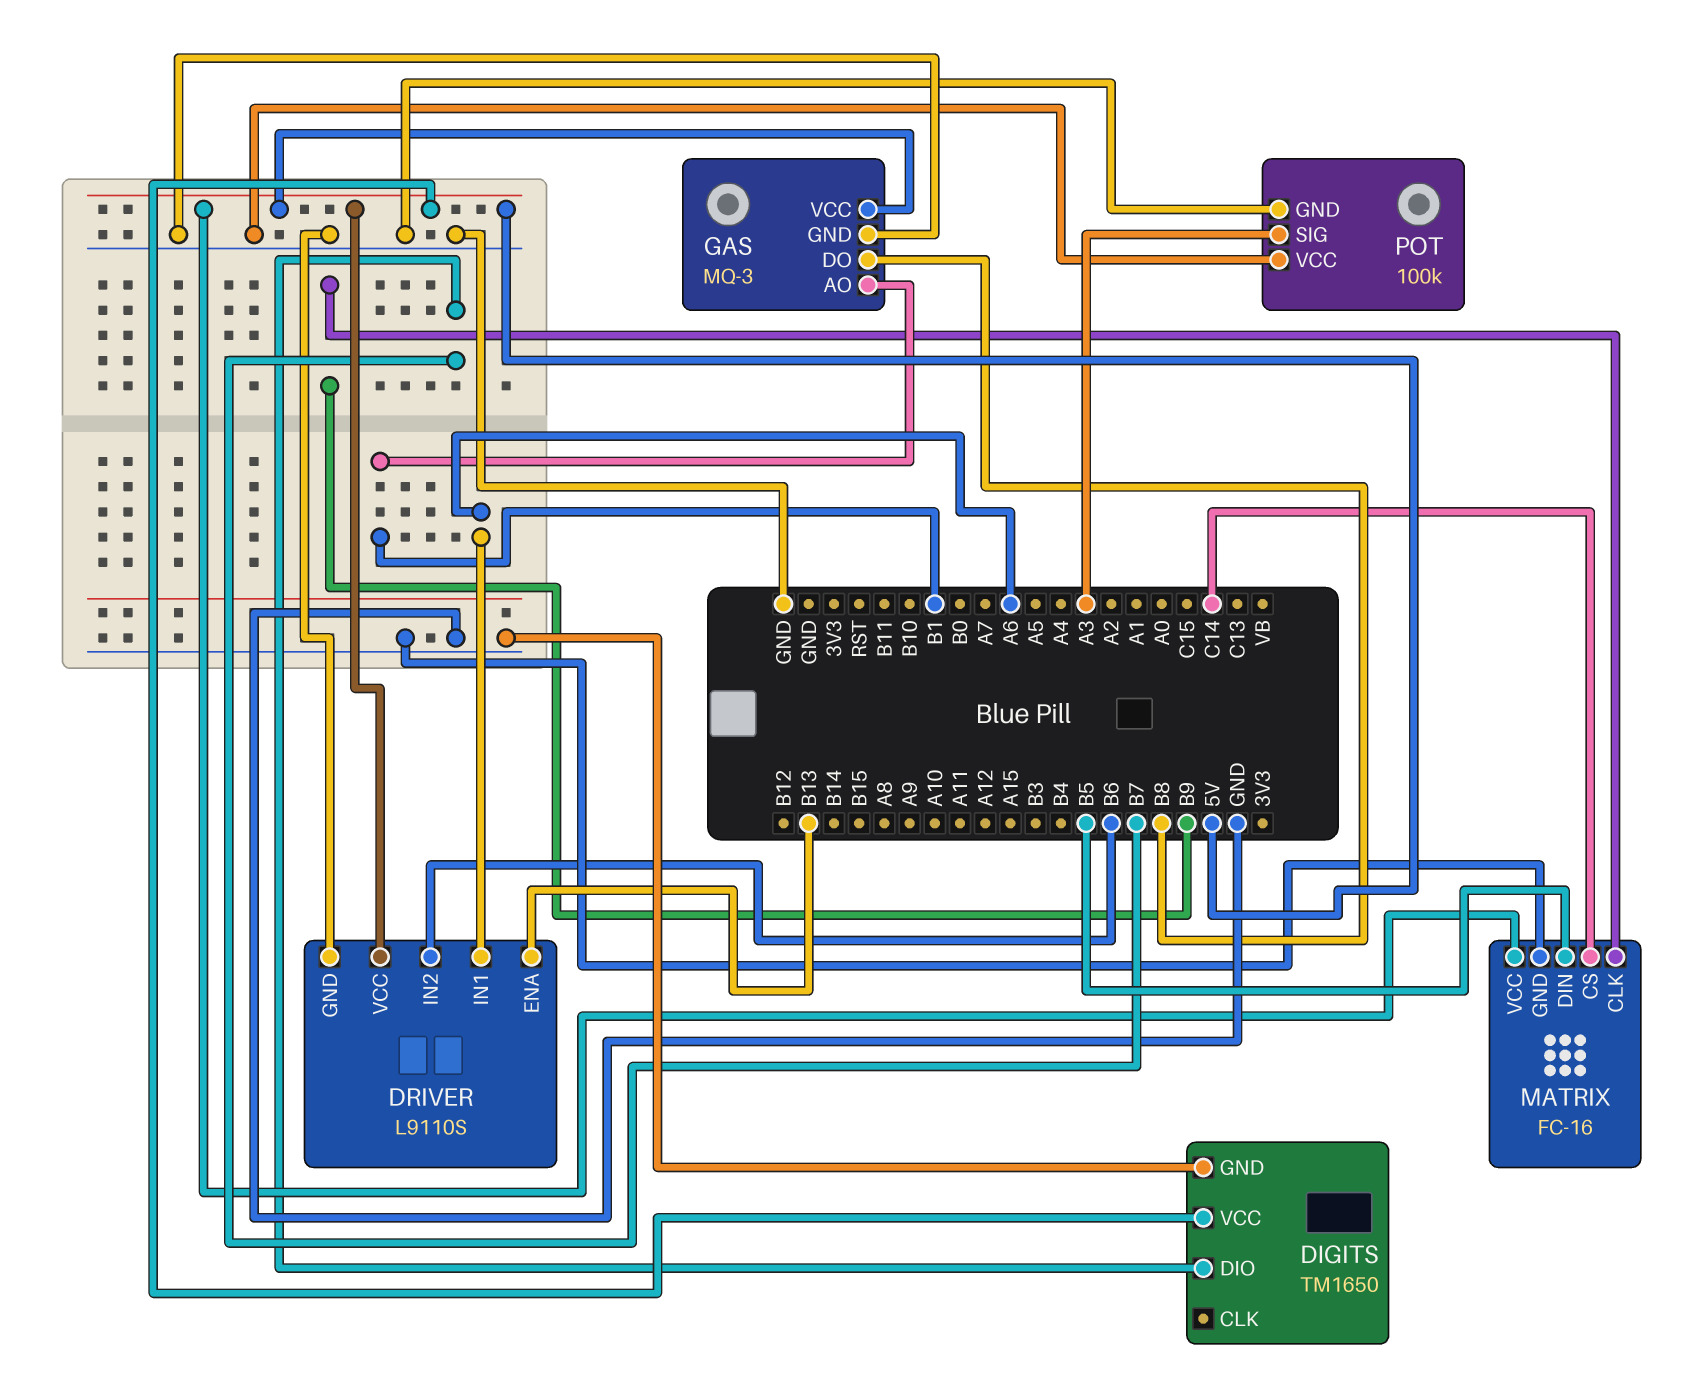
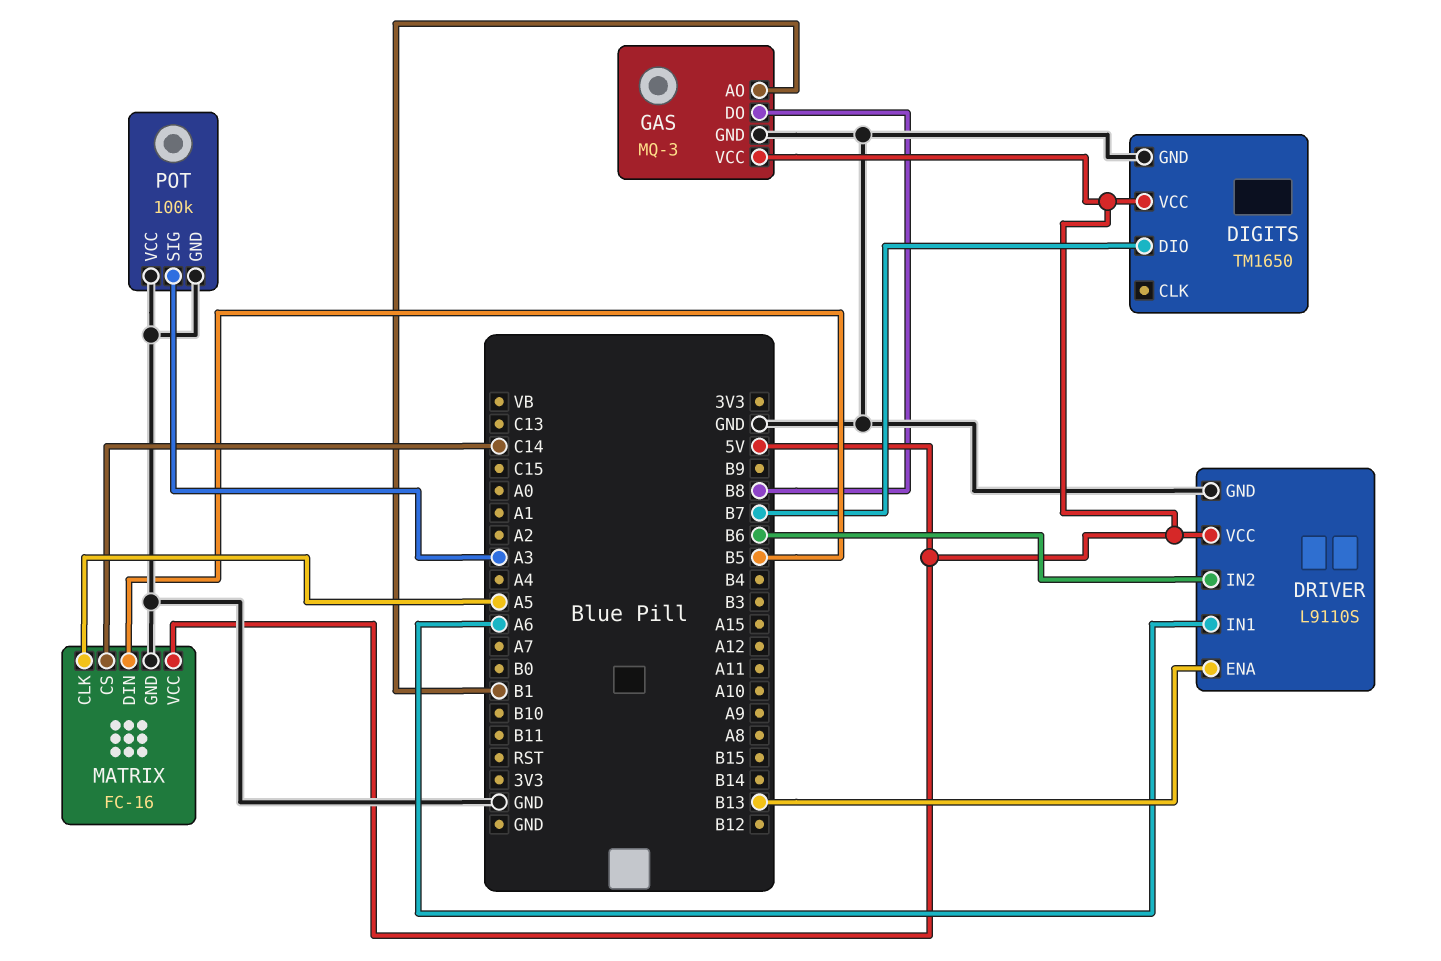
MATRIX pin CLK: B9 -> A5

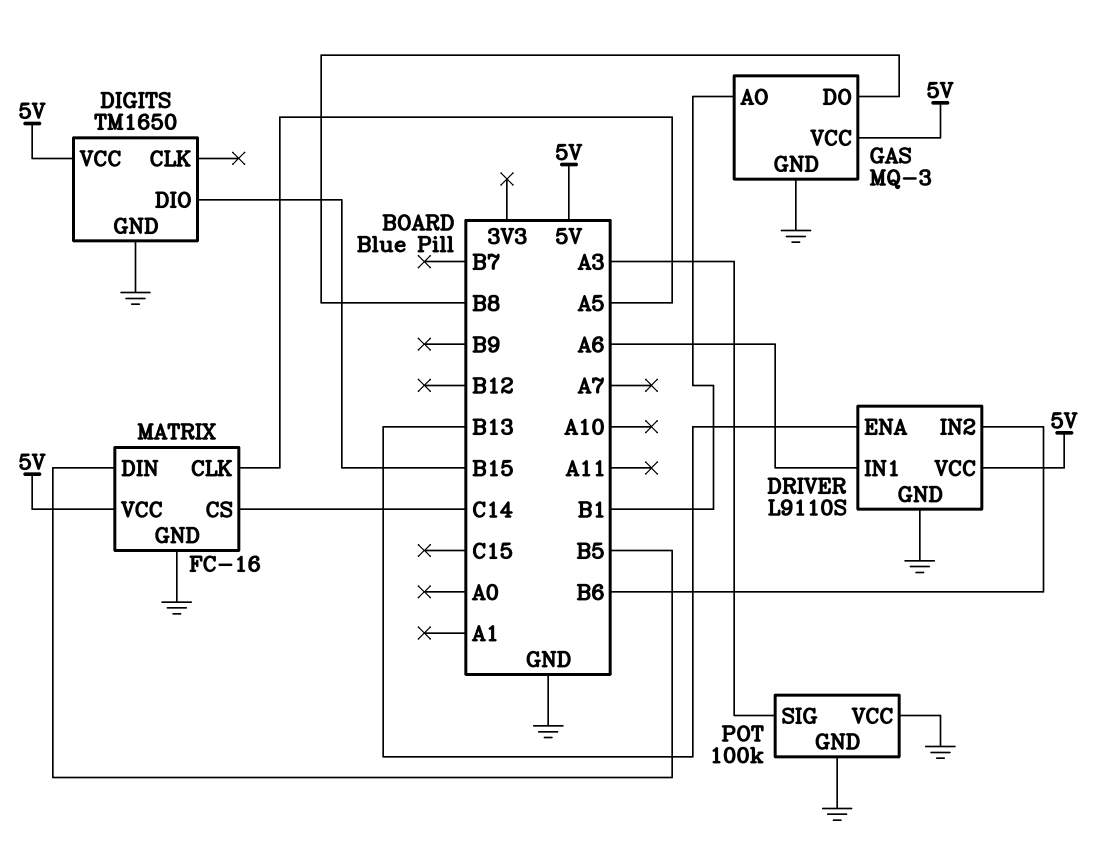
DIGITS pin DIO: B7 -> B15

